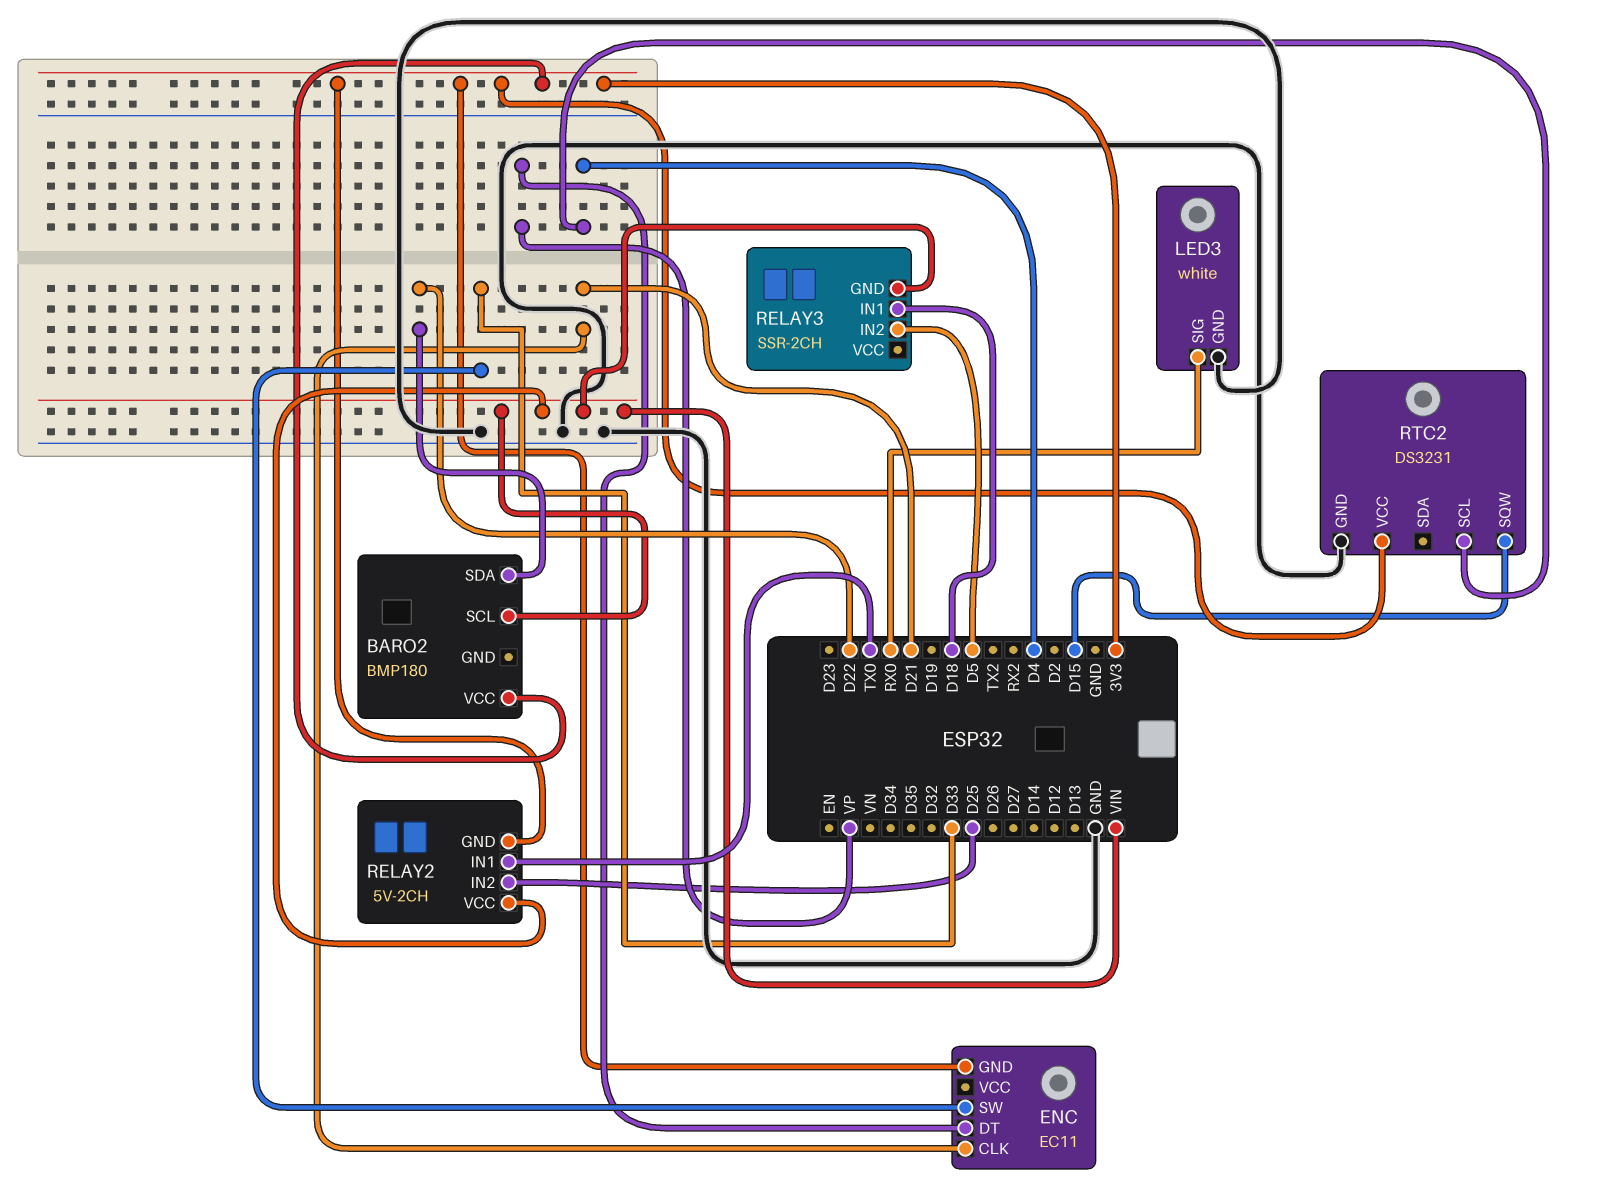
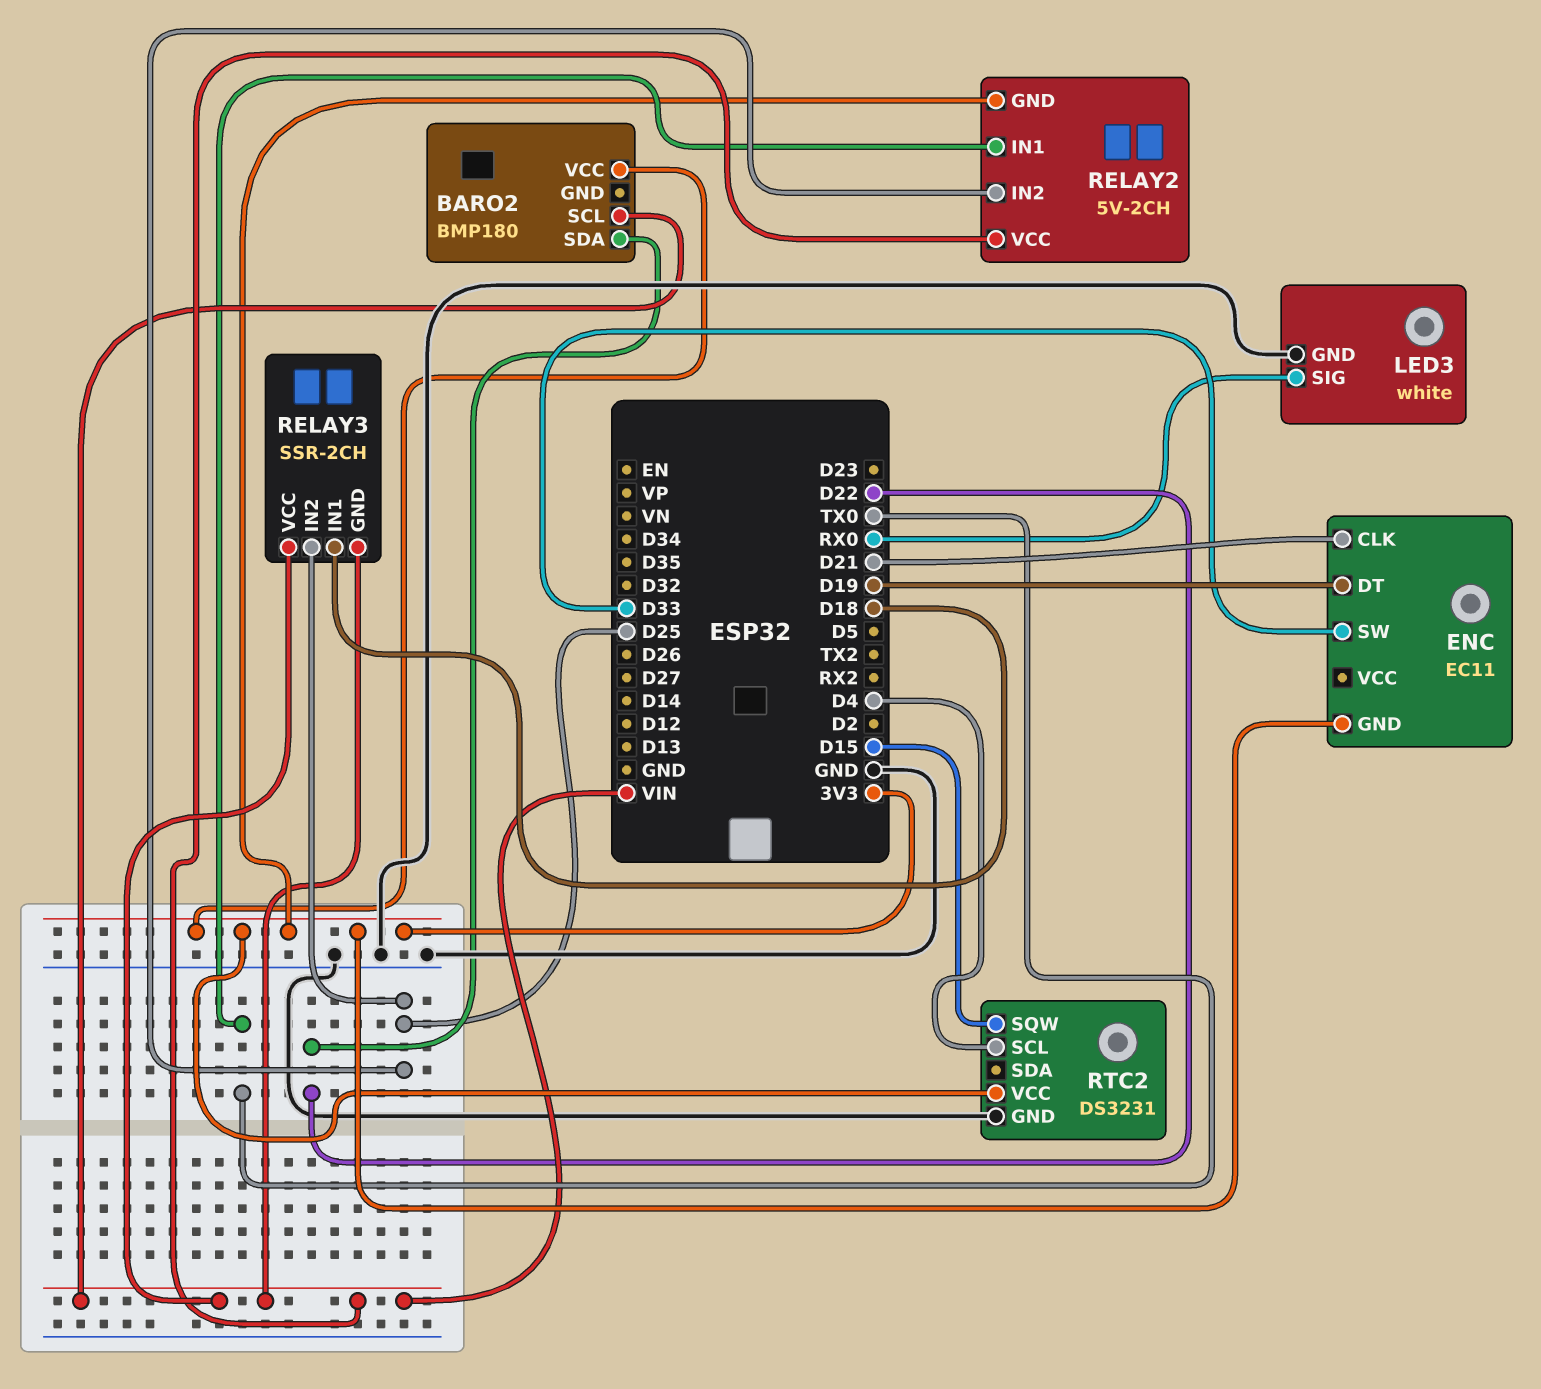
ENC pin DT: VP -> D19
RELAY3 pin IN2: D5 -> D25
RELAY3 pin VCC: none -> VIN

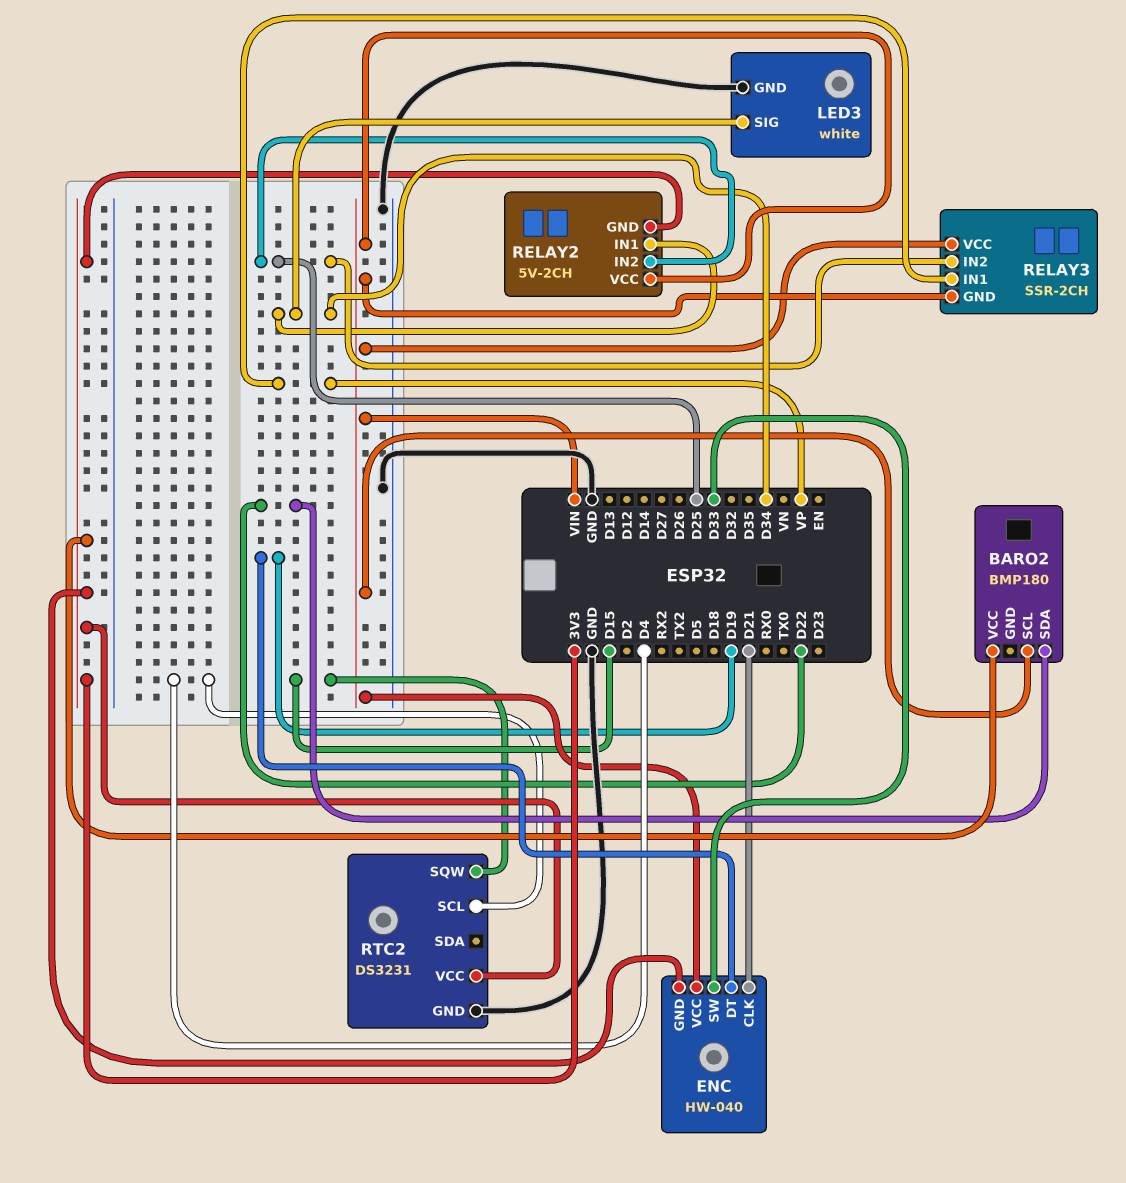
ENC: EC11 -> HW-040
ENC pin VCC: none -> VIN
LED3 pin SIG: RX0 -> D34
RELAY2 pin IN1: TX0 -> D34
RELAY3 pin IN1: D18 -> VP

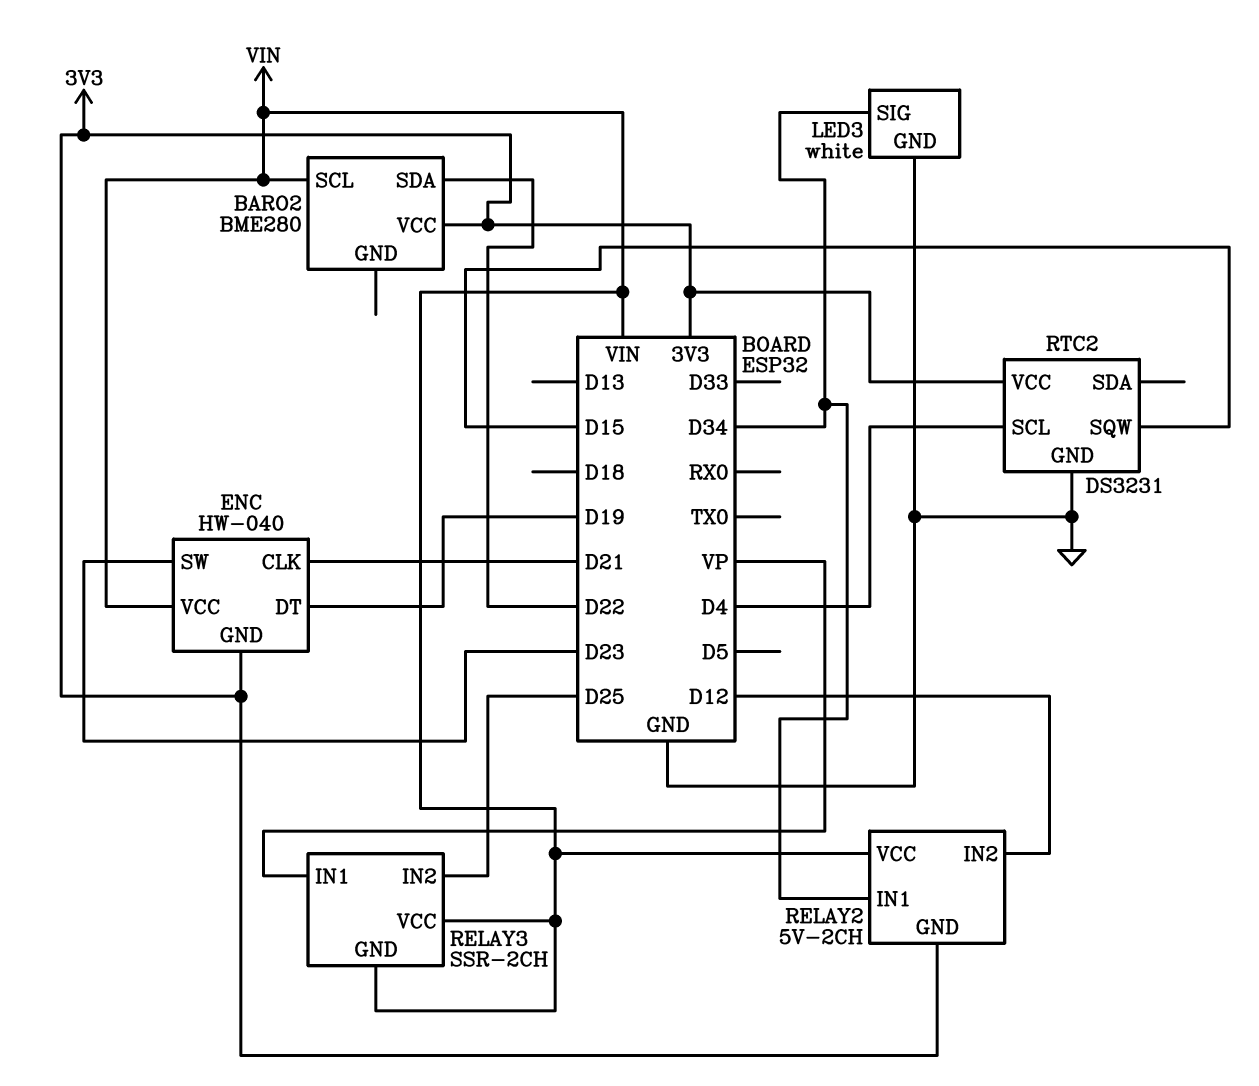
BARO2: BMP180 -> BME280
ENC pin SW: D33 -> D23
RELAY2 pin IN2: D25 -> D12

